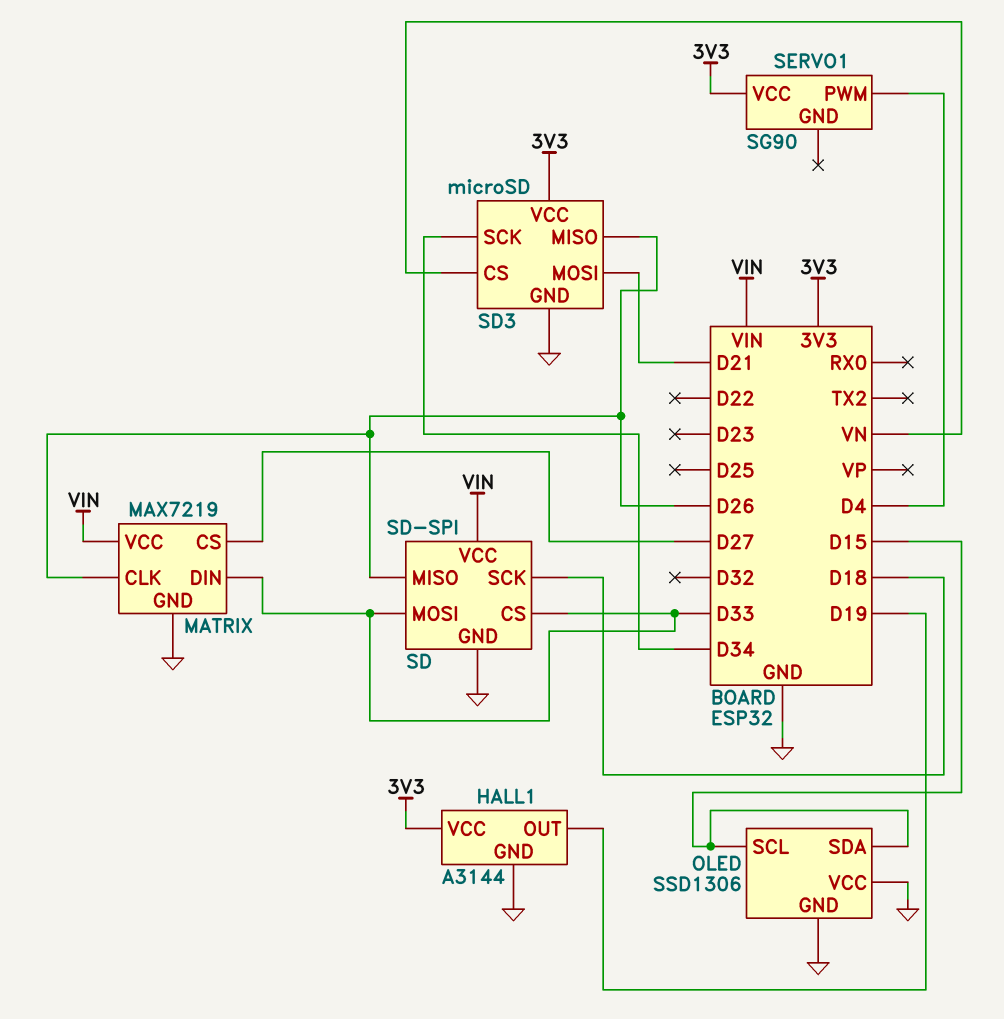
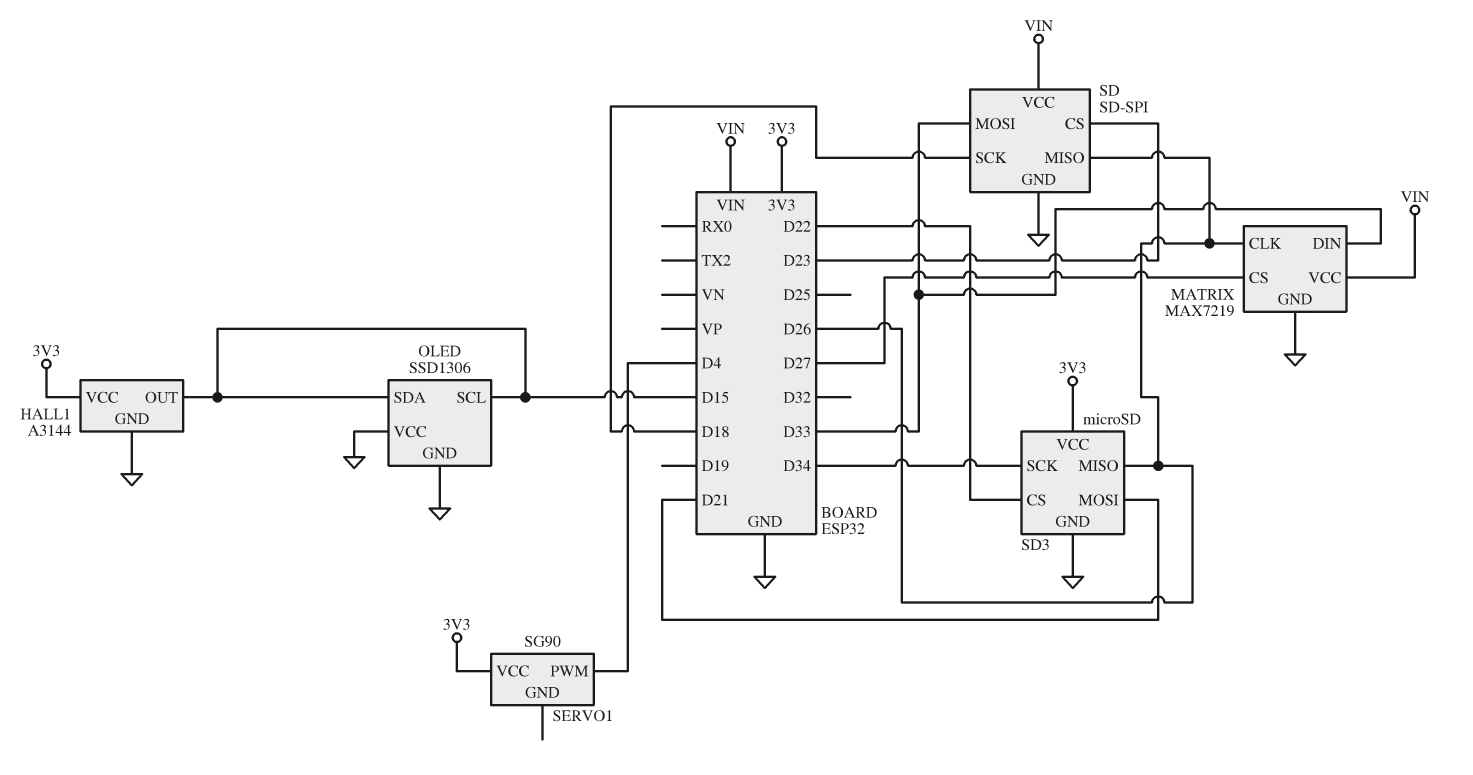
HALL1 pin OUT: D19 -> D15
SD pin CS: D33 -> D23
SD3 pin CS: VN -> D22

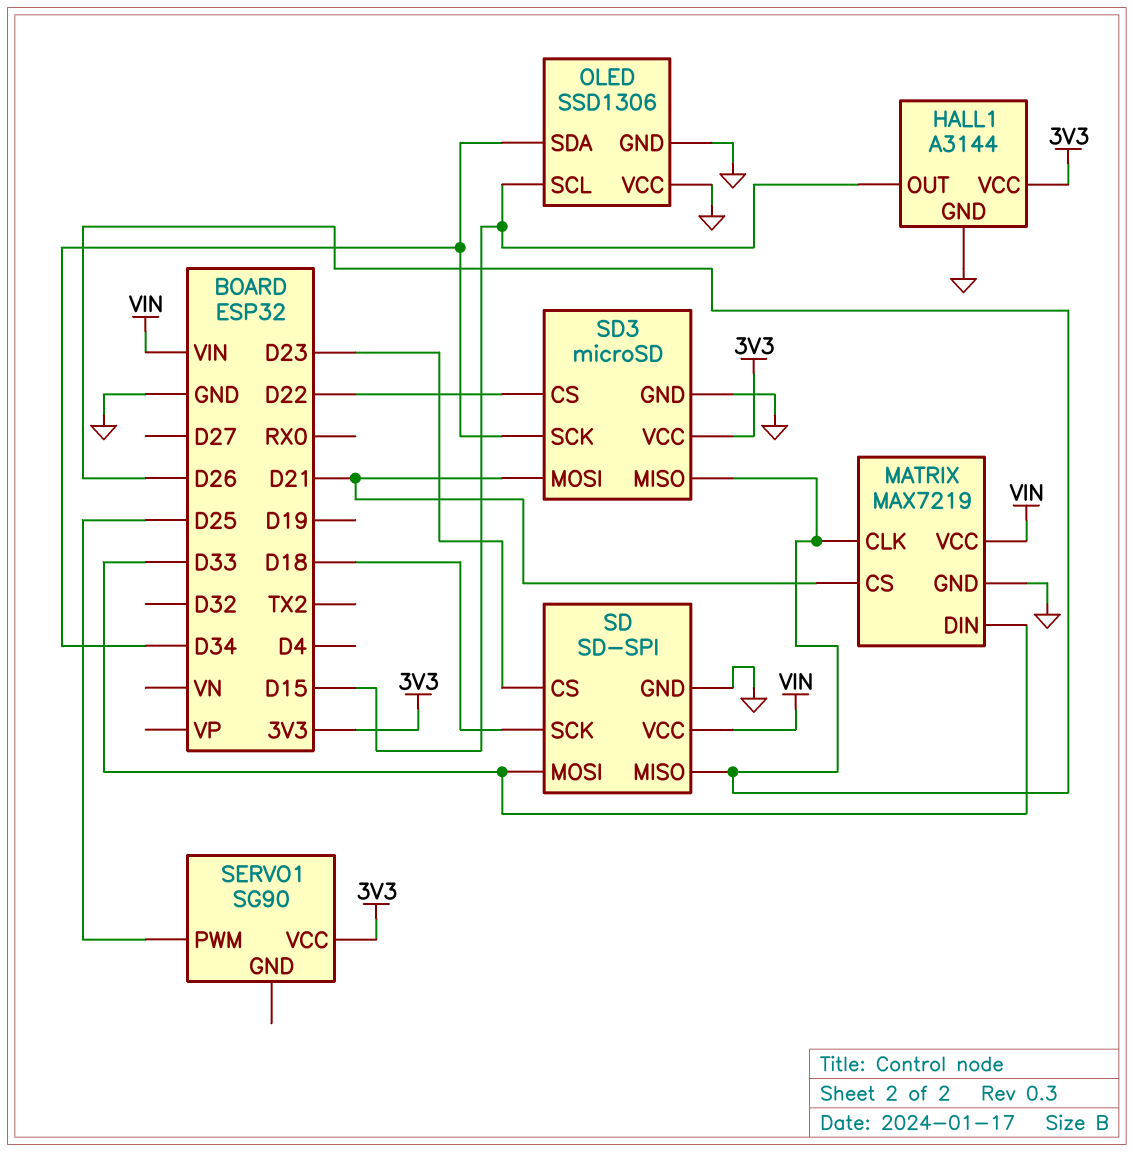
MATRIX pin CS: D27 -> D21
OLED pin SDA: D15 -> D34
SERVO1 pin PWM: D4 -> D25

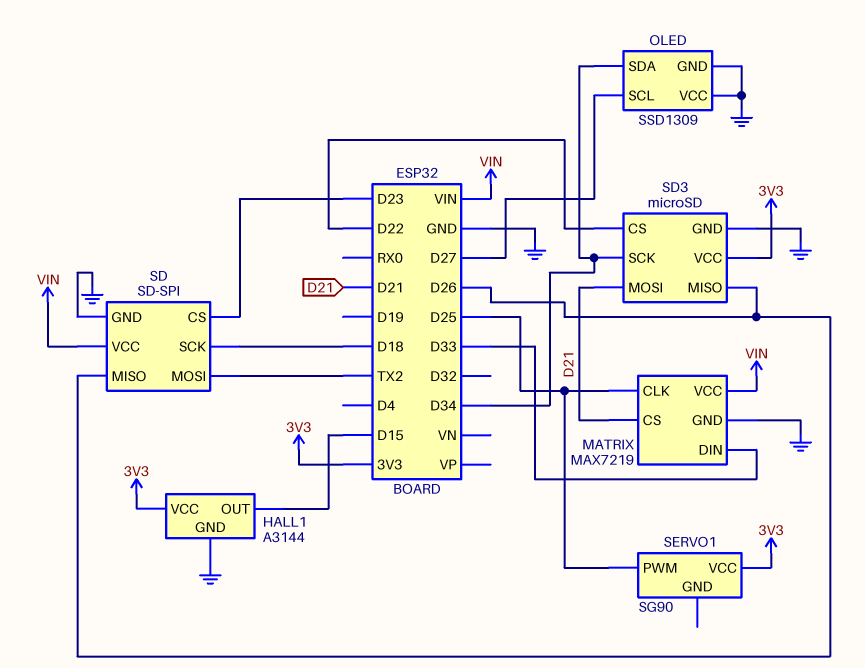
MATRIX pin CLK: D26 -> D25
OLED: SSD1306 -> SSD1309
OLED pin SCL: D15 -> D27
SD pin MOSI: D33 -> TX2

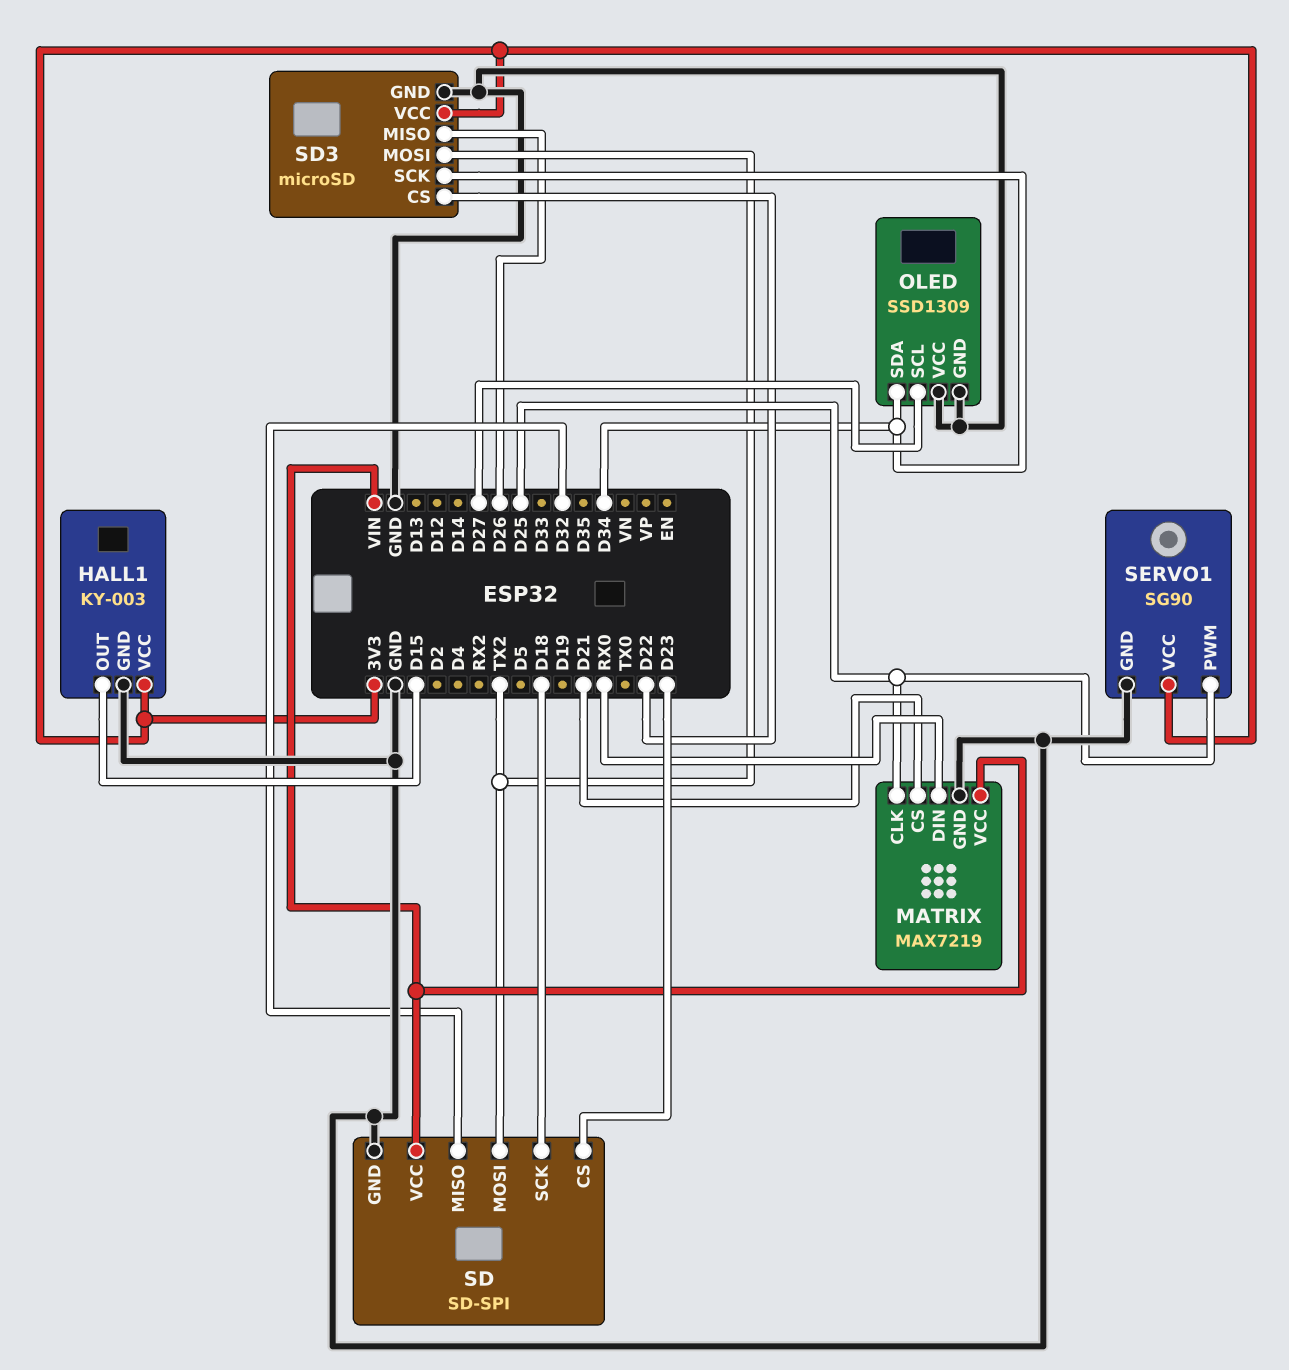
HALL1: A3144 -> KY-003
MATRIX pin DIN: D33 -> RX0
SD pin MISO: D26 -> D32
SD3 pin MOSI: D21 -> TX2
SERVO1 pin GND: none -> GND

